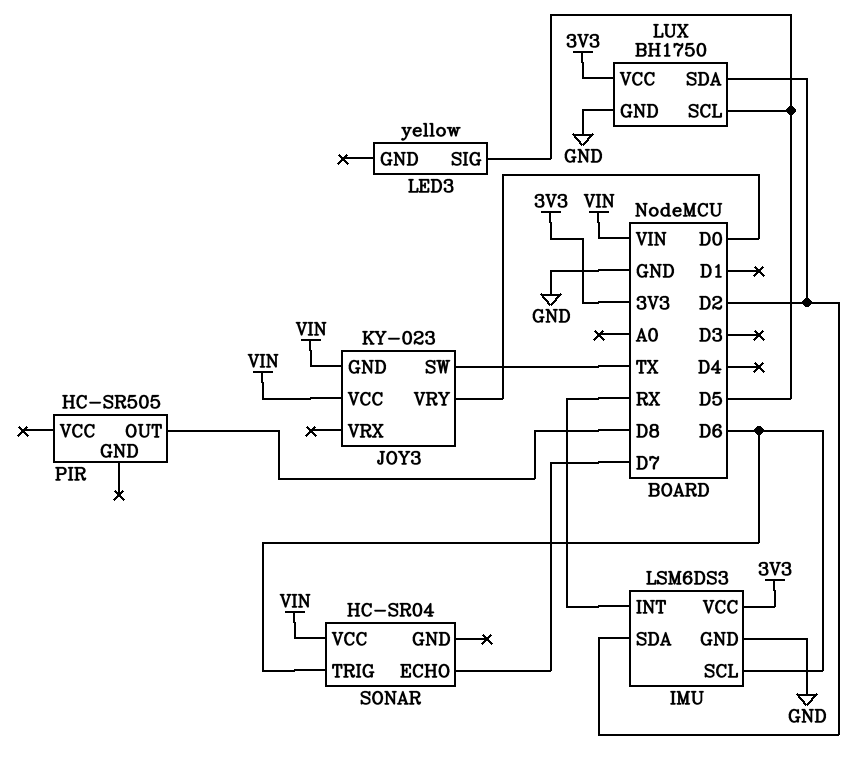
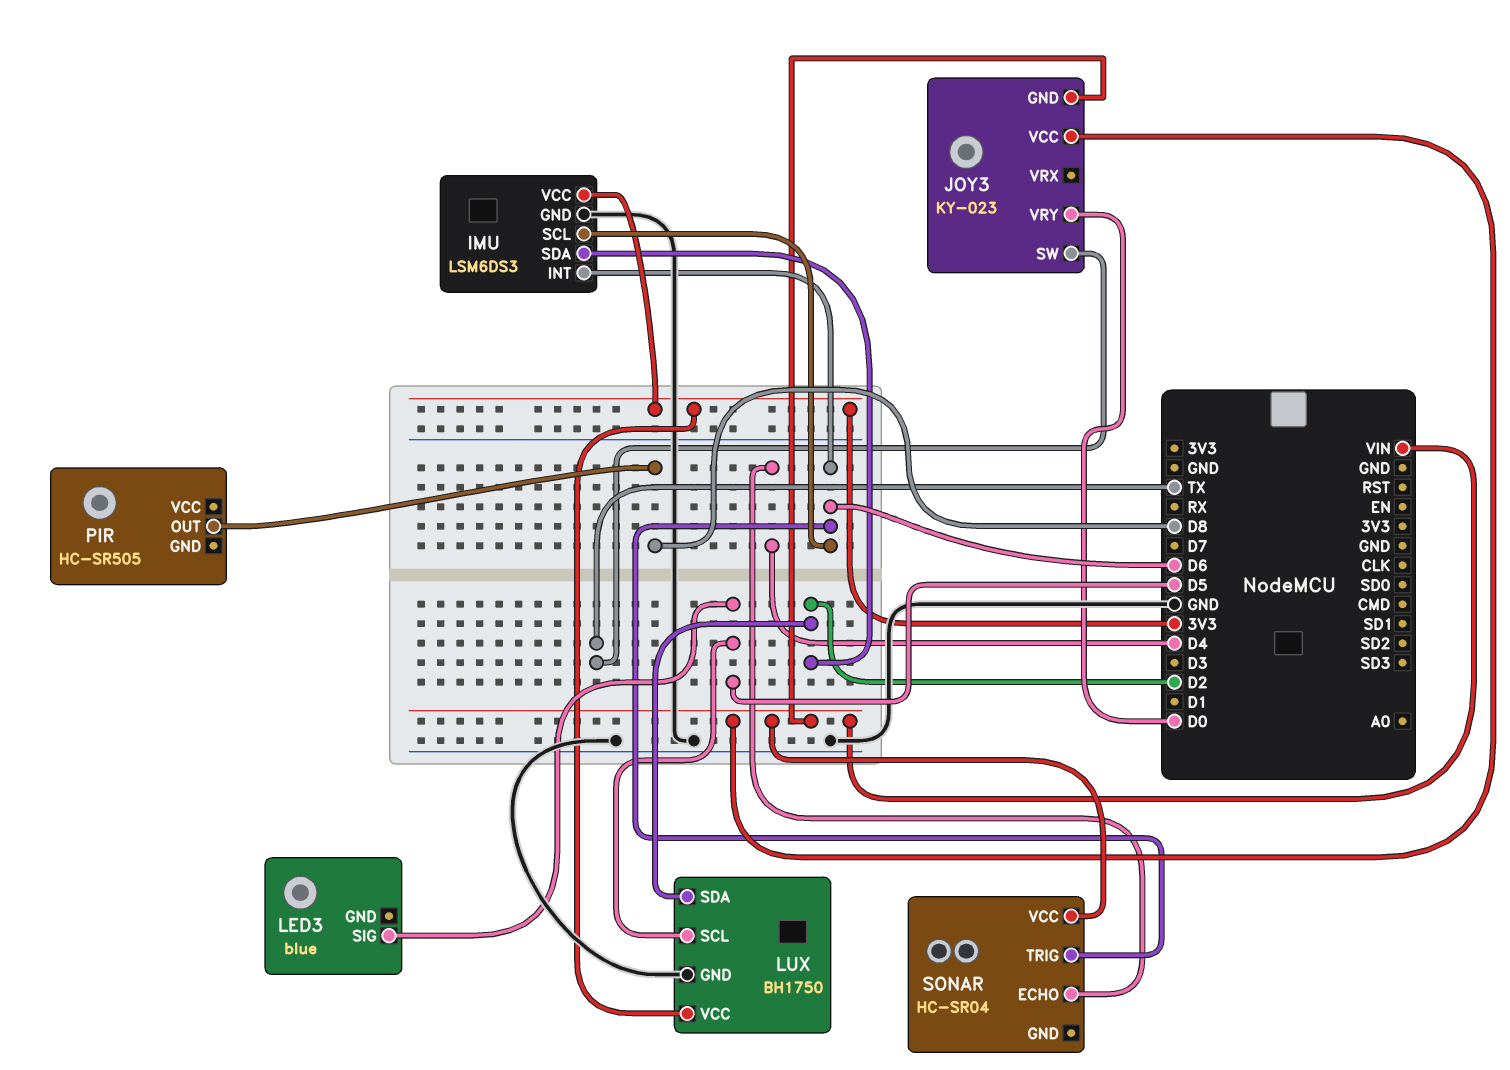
IMU pin INT: RX -> D6
LED3: yellow -> blue
SONAR pin ECHO: D7 -> D4

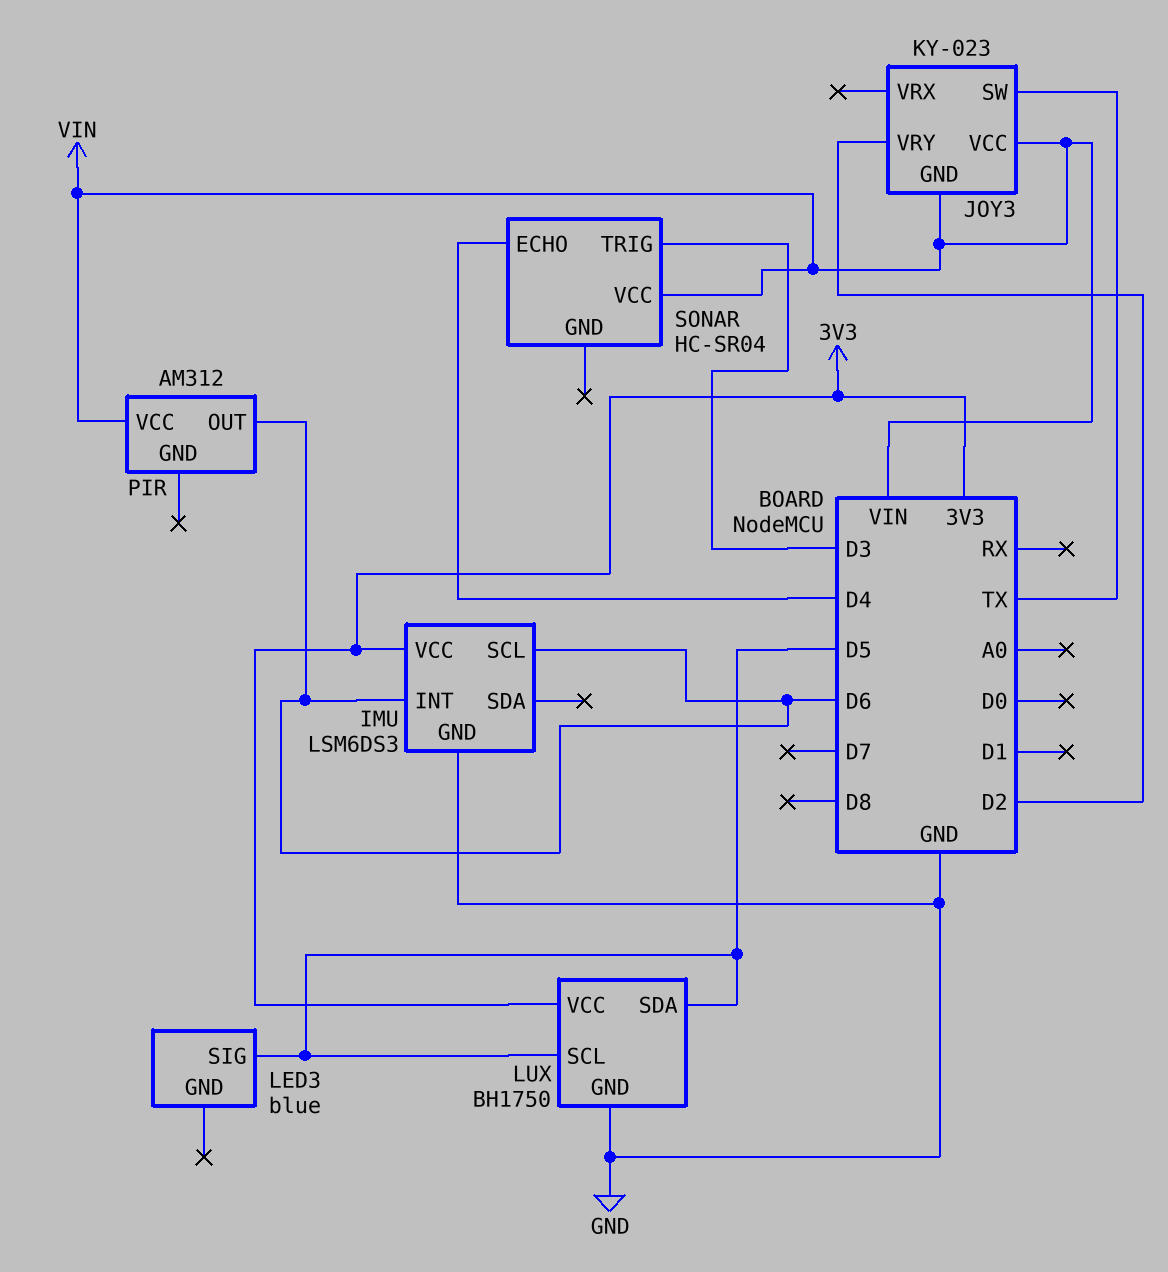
IMU pin SDA: D2 -> none
JOY3 pin VRY: D0 -> D2
LUX pin SDA: D2 -> D5
PIR: HC-SR505 -> AM312
PIR pin OUT: D8 -> D6
PIR pin VCC: none -> VIN
SONAR pin TRIG: D6 -> D3

